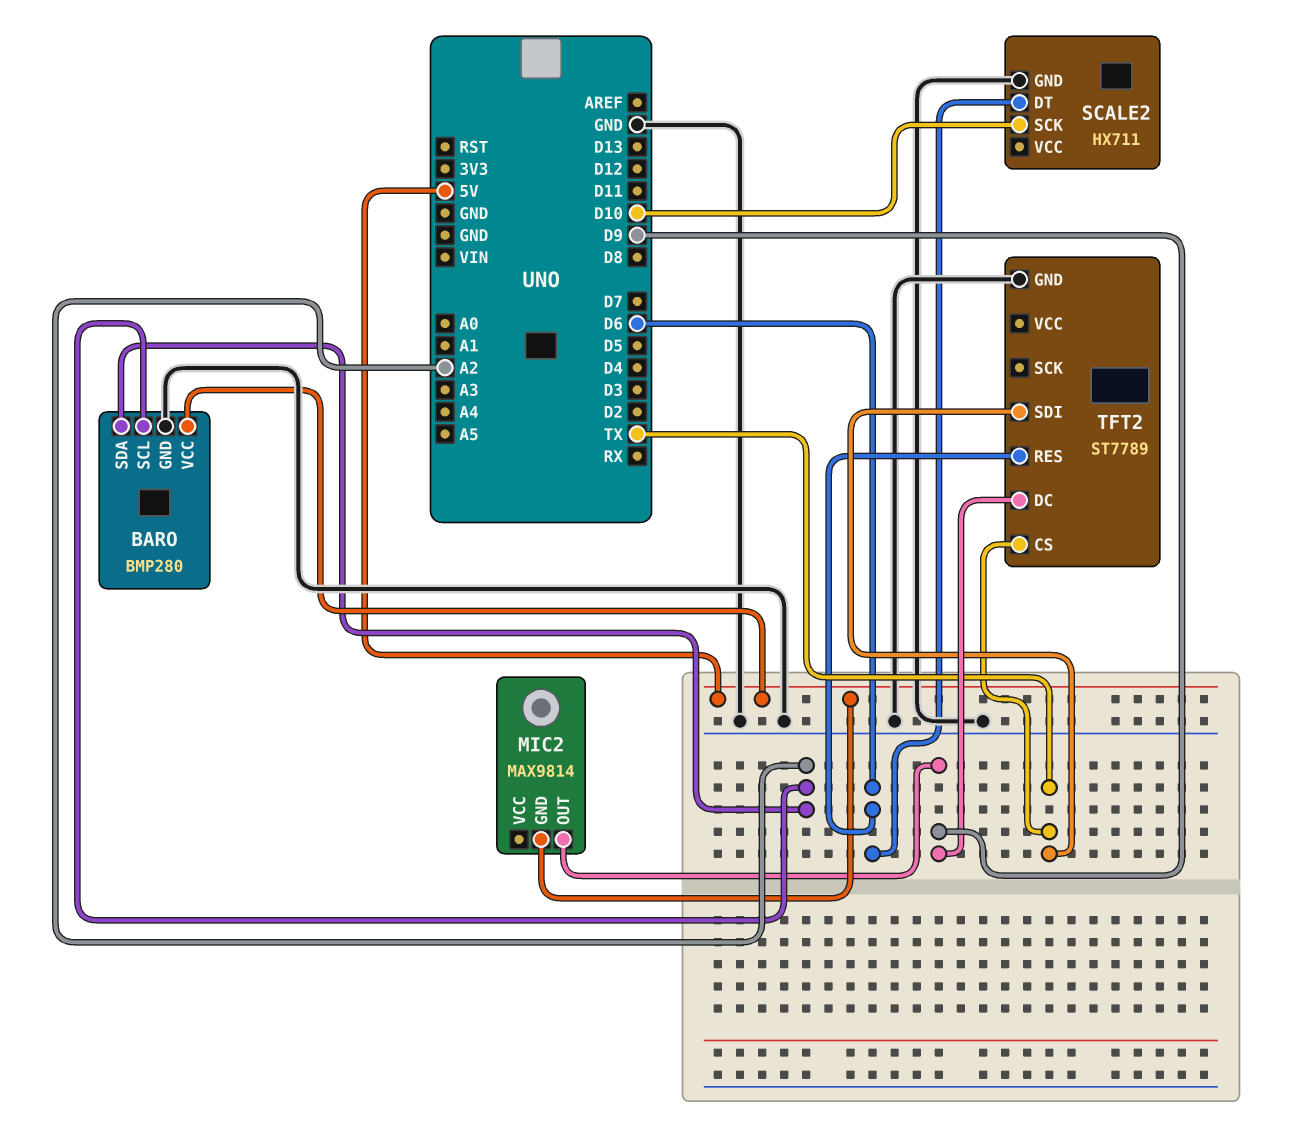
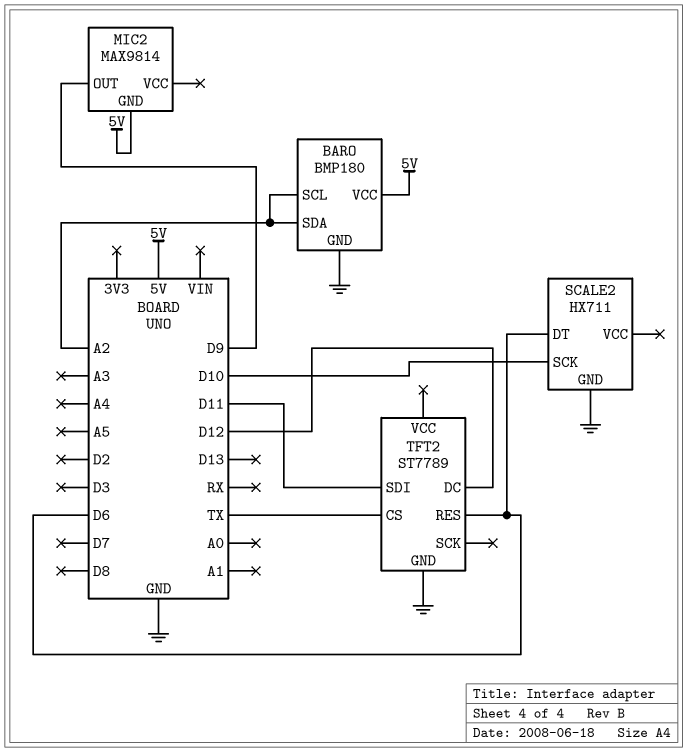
BARO: BMP280 -> BMP180
TFT2 pin DC: D9 -> D12
TFT2 pin SDI: TX -> D11

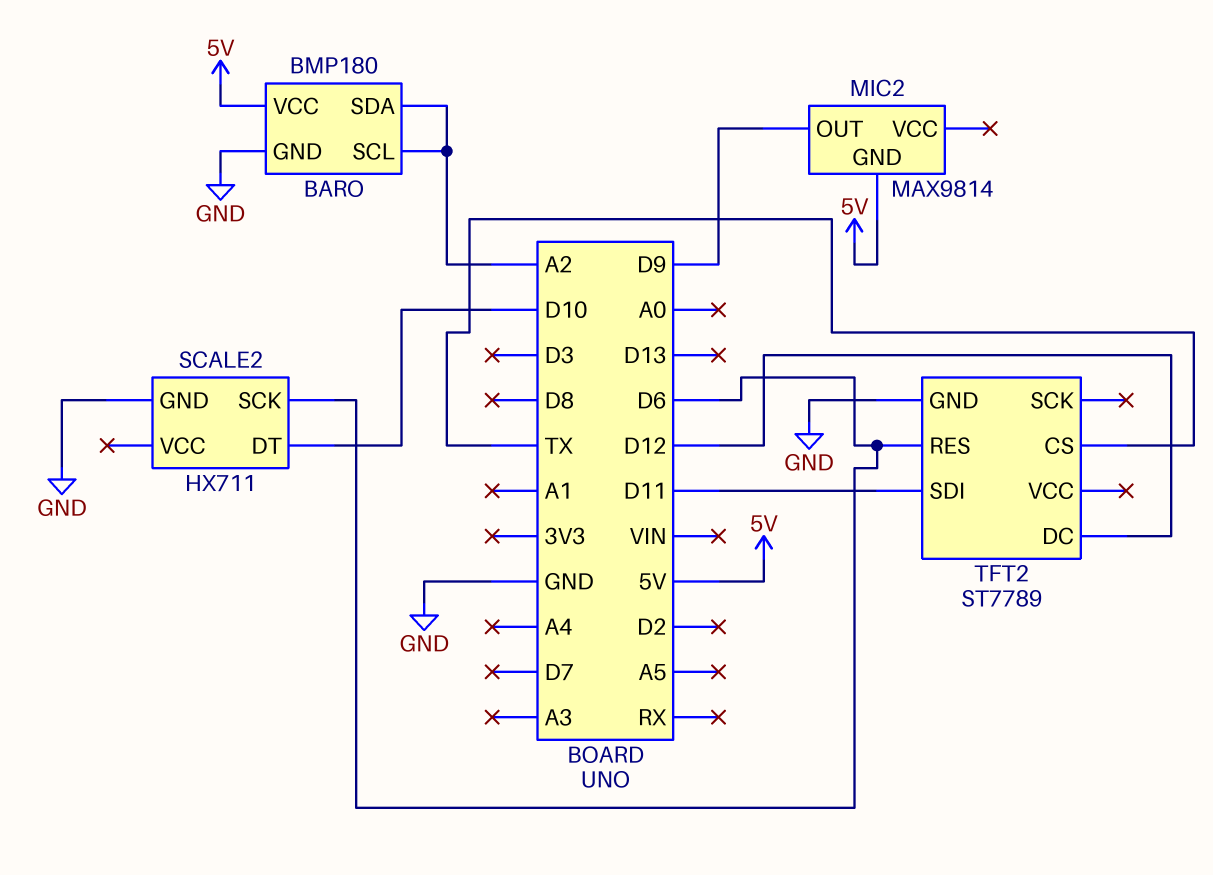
SCALE2 pin DT: D6 -> D10
SCALE2 pin SCK: D10 -> D6

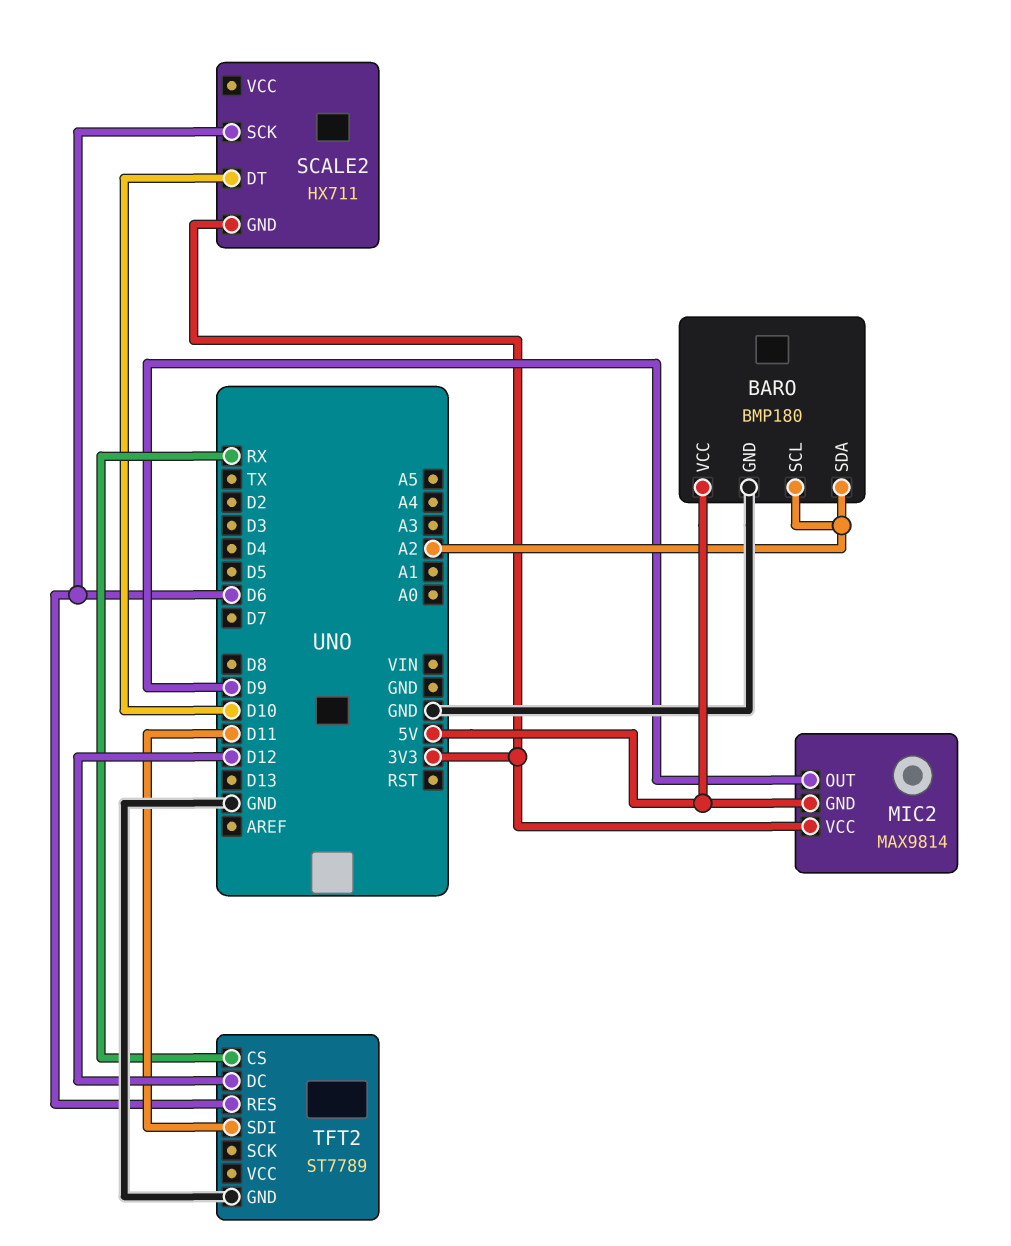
MIC2 pin VCC: none -> 3V3
SCALE2 pin GND: GND -> 3V3
TFT2 pin CS: TX -> RX

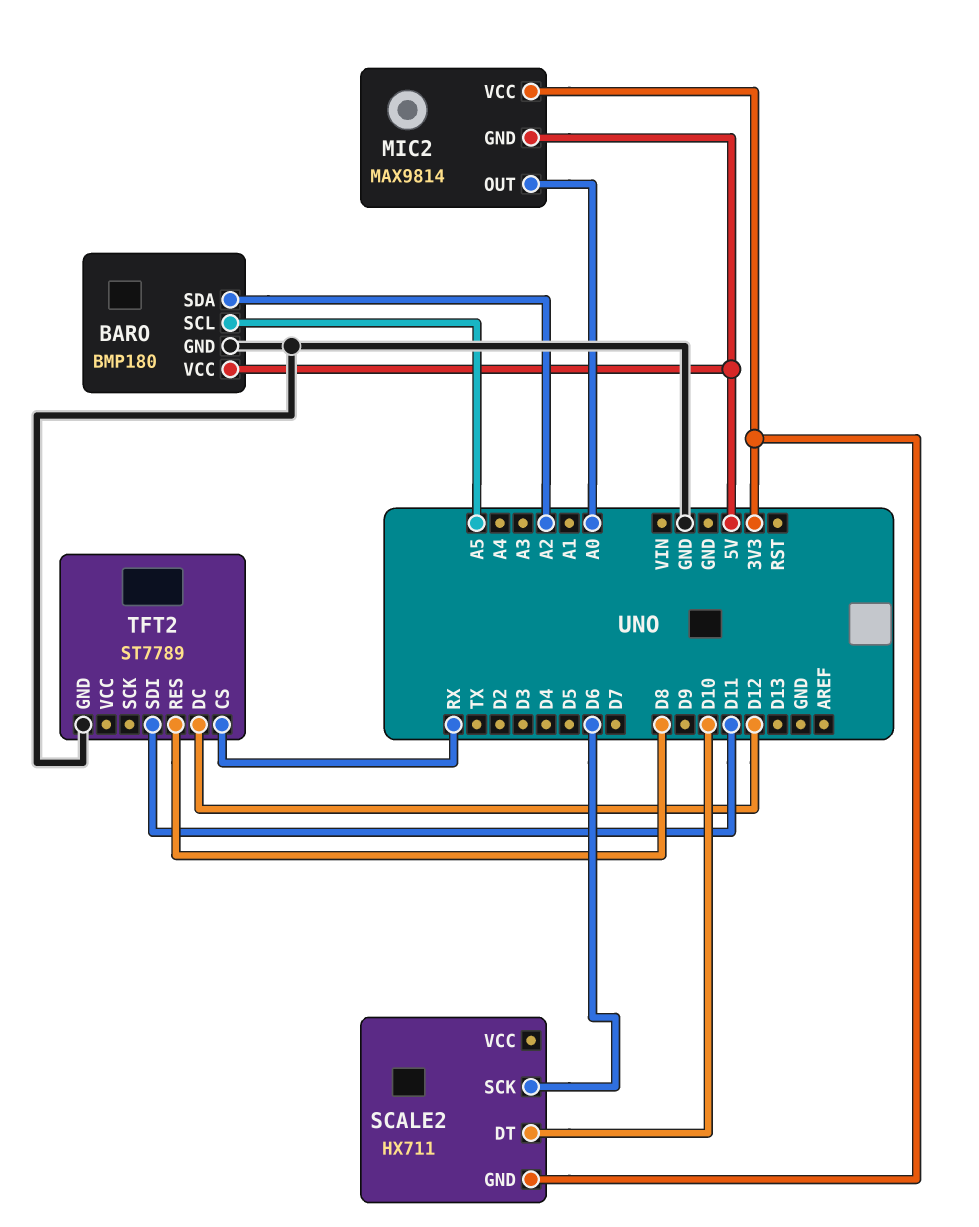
BARO pin SCL: A2 -> A5
MIC2 pin OUT: D9 -> A0
TFT2 pin RES: D6 -> D8

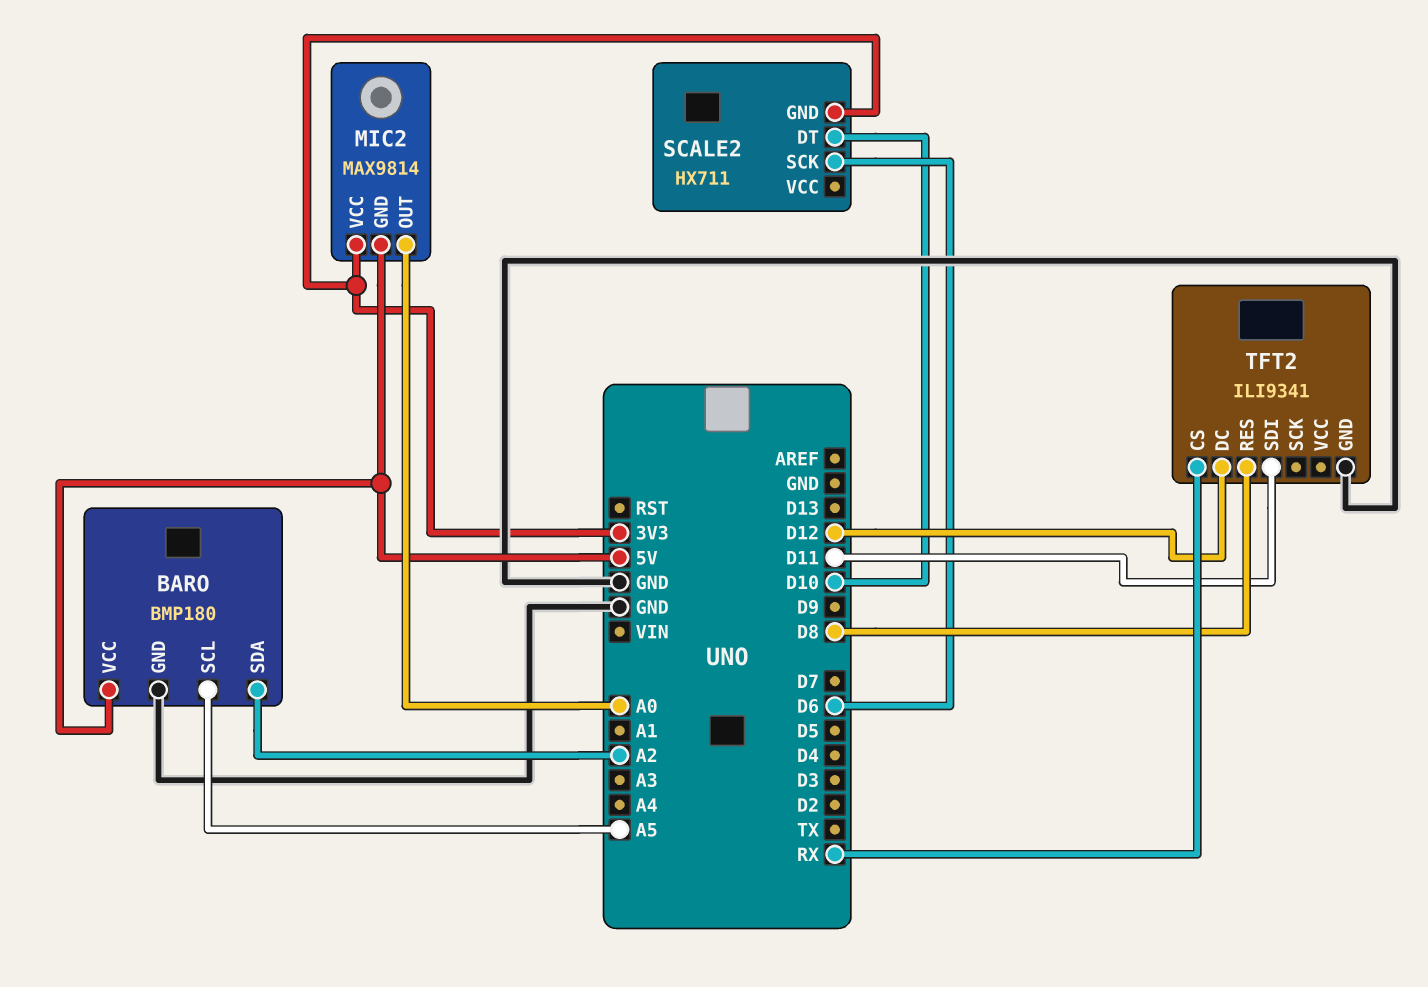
TFT2: ST7789 -> ILI9341

